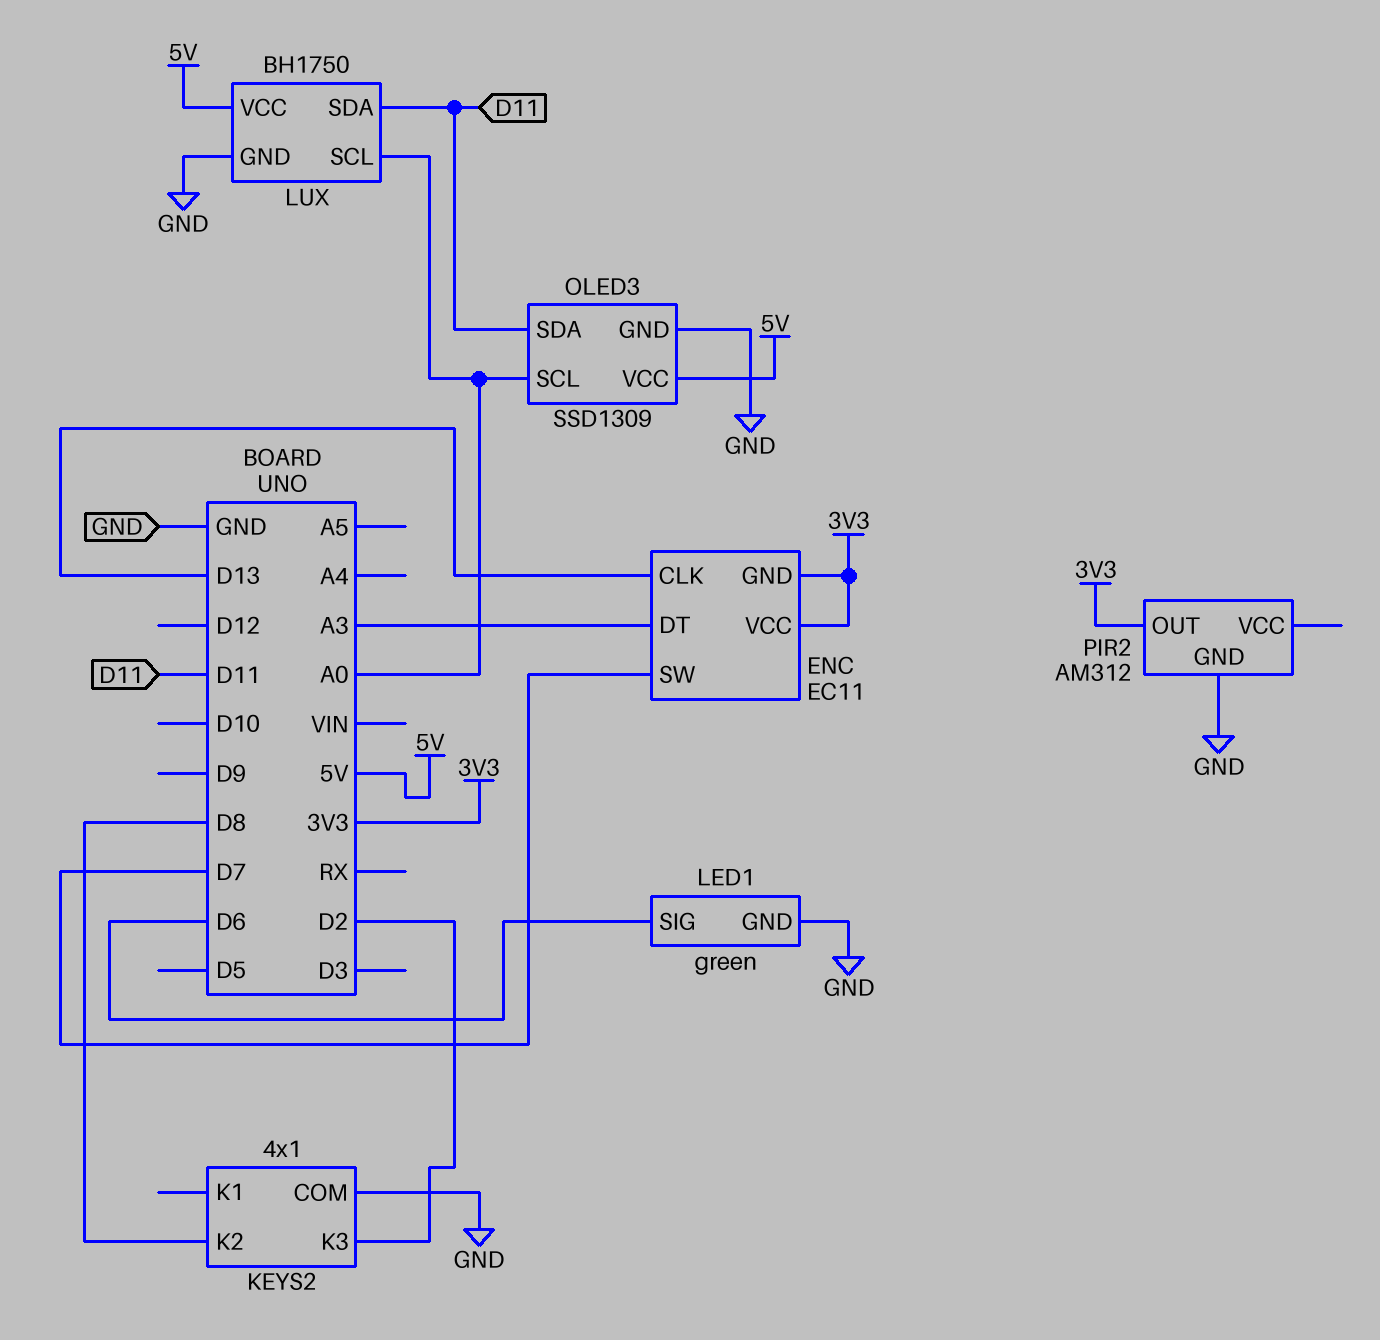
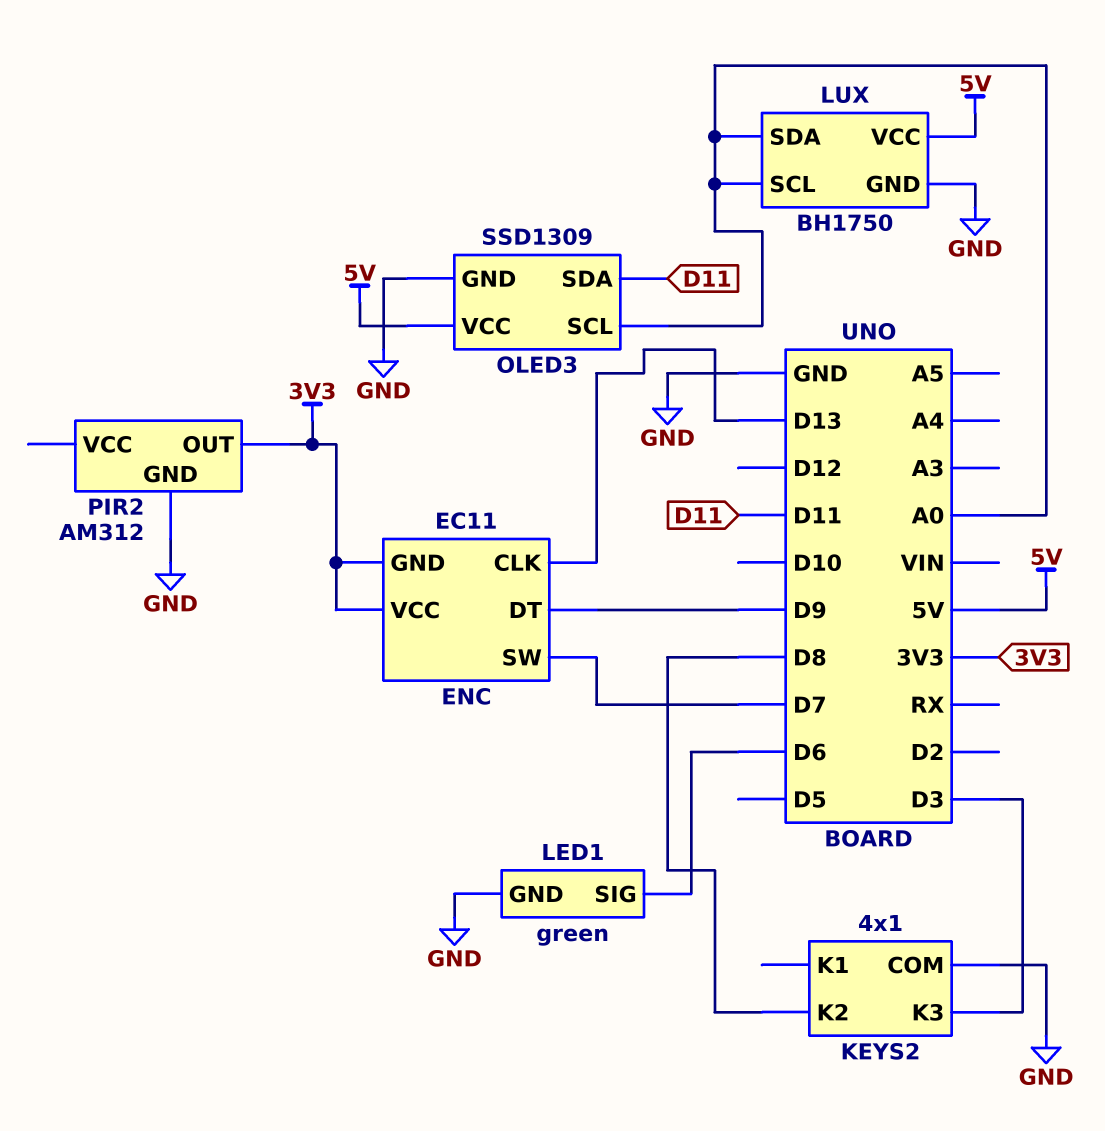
ENC pin DT: A3 -> D9
KEYS2 pin K3: D2 -> D3
LUX pin SDA: D11 -> A0

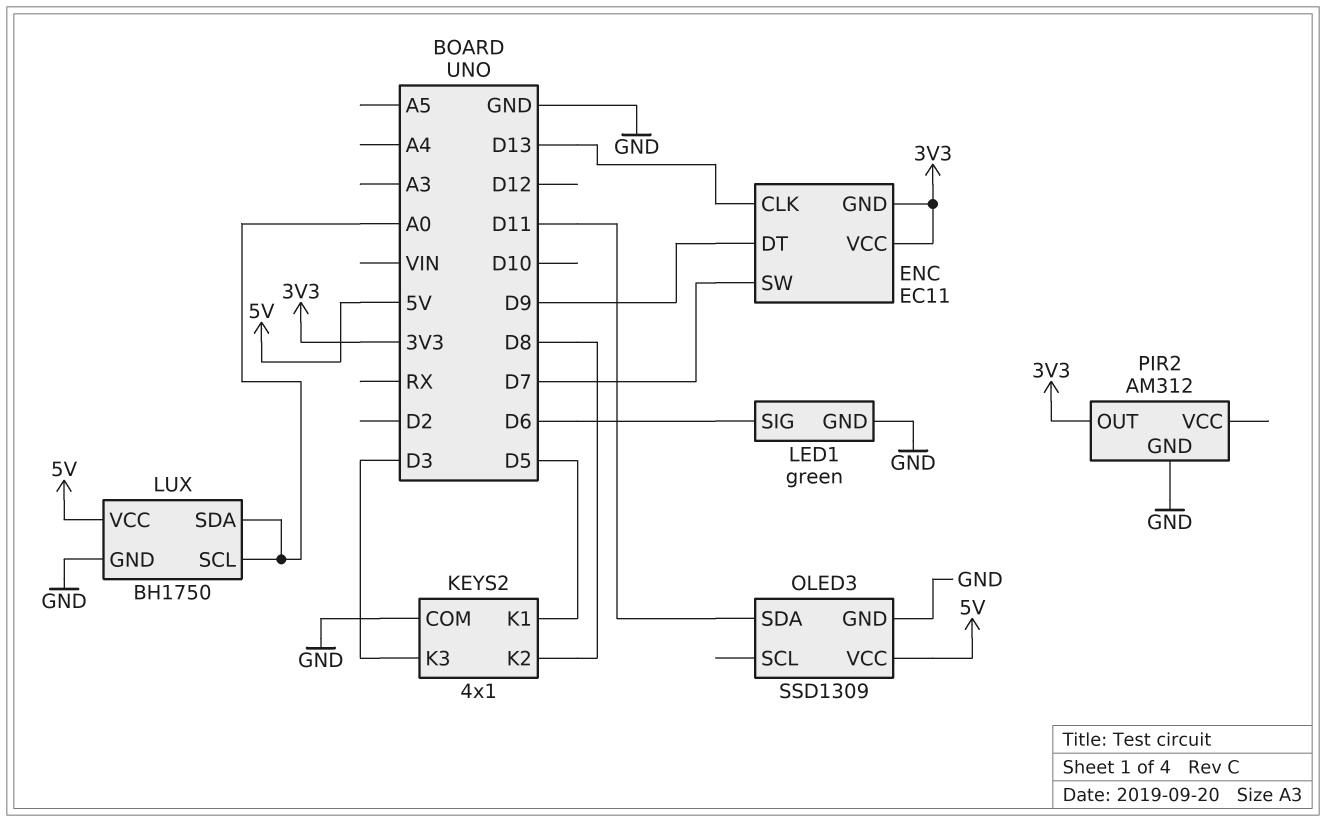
KEYS2 pin K1: none -> D5
OLED3 pin SCL: A0 -> none

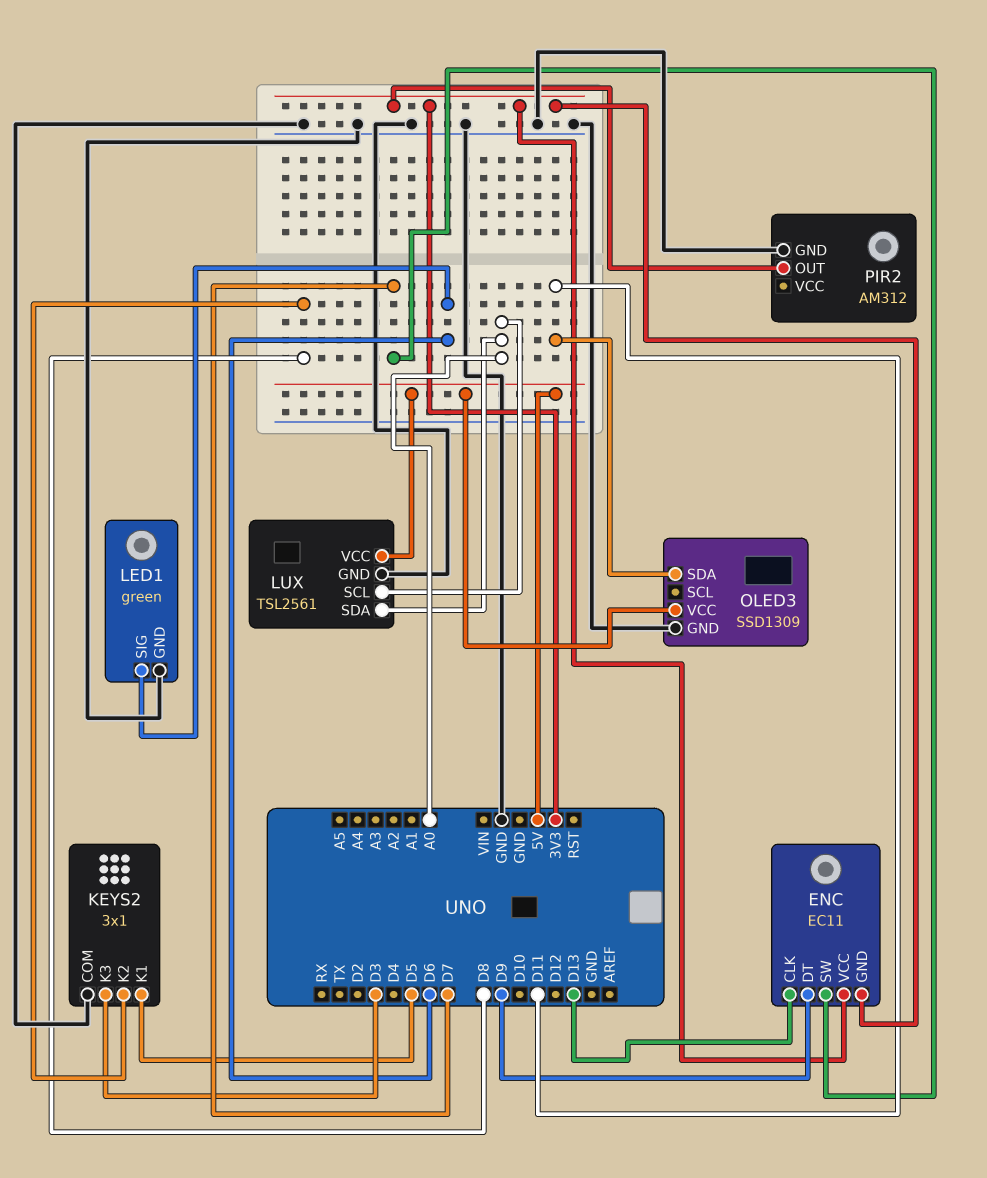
KEYS2: 4x1 -> 3x1
LUX: BH1750 -> TSL2561

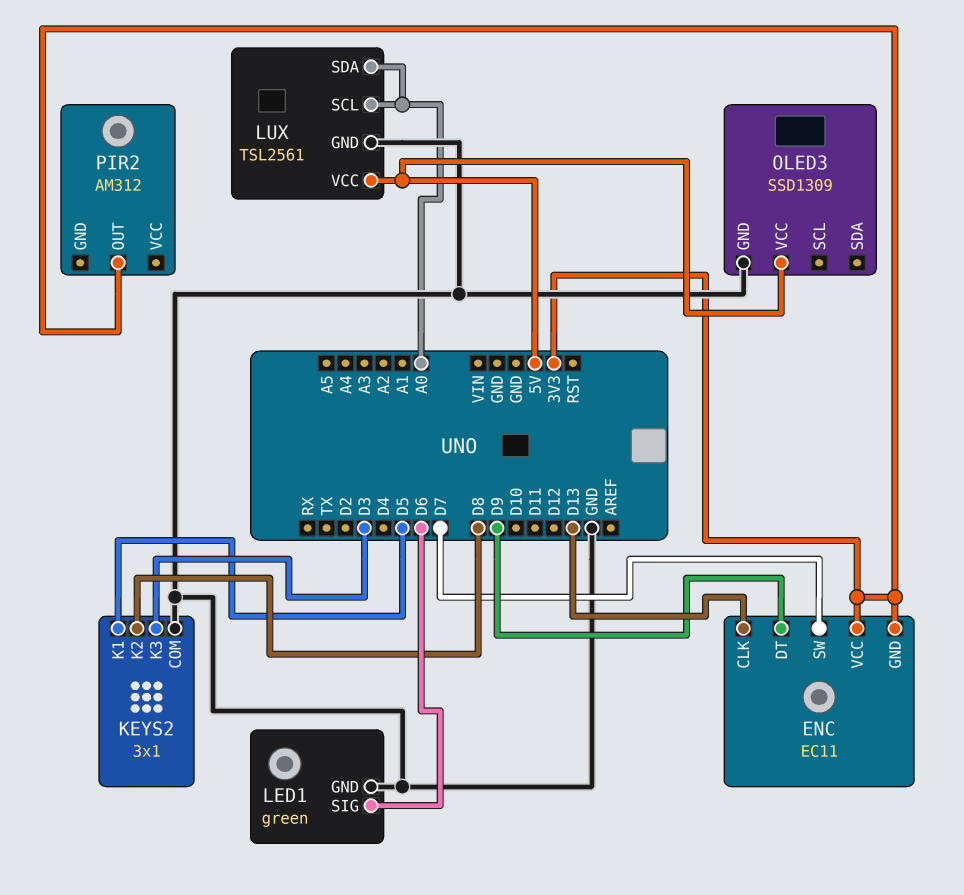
OLED3 pin SDA: D11 -> none
PIR2 pin GND: GND -> none

